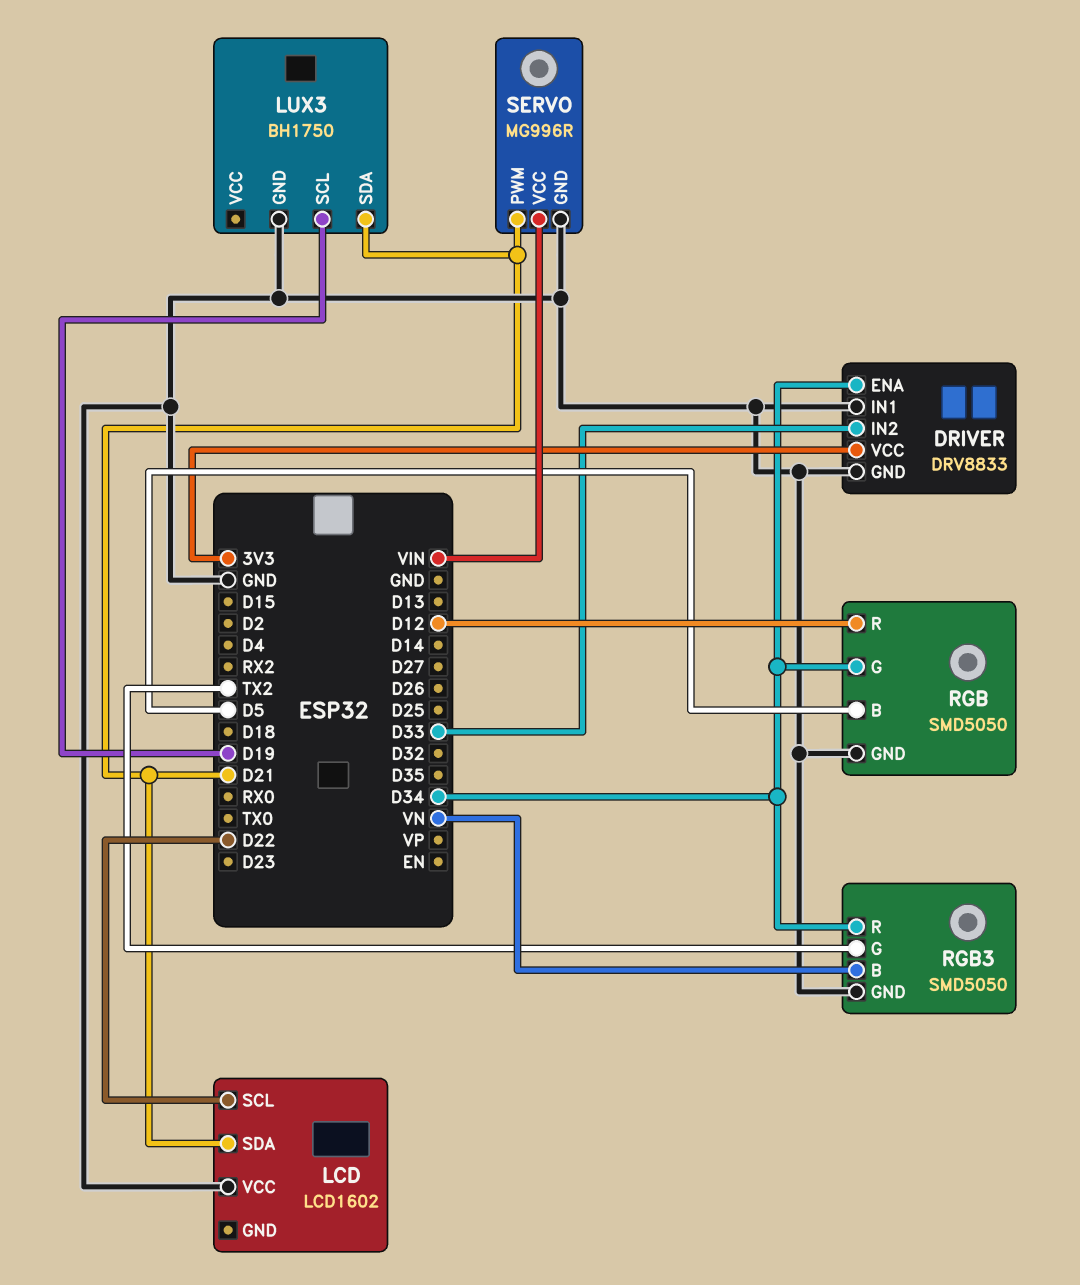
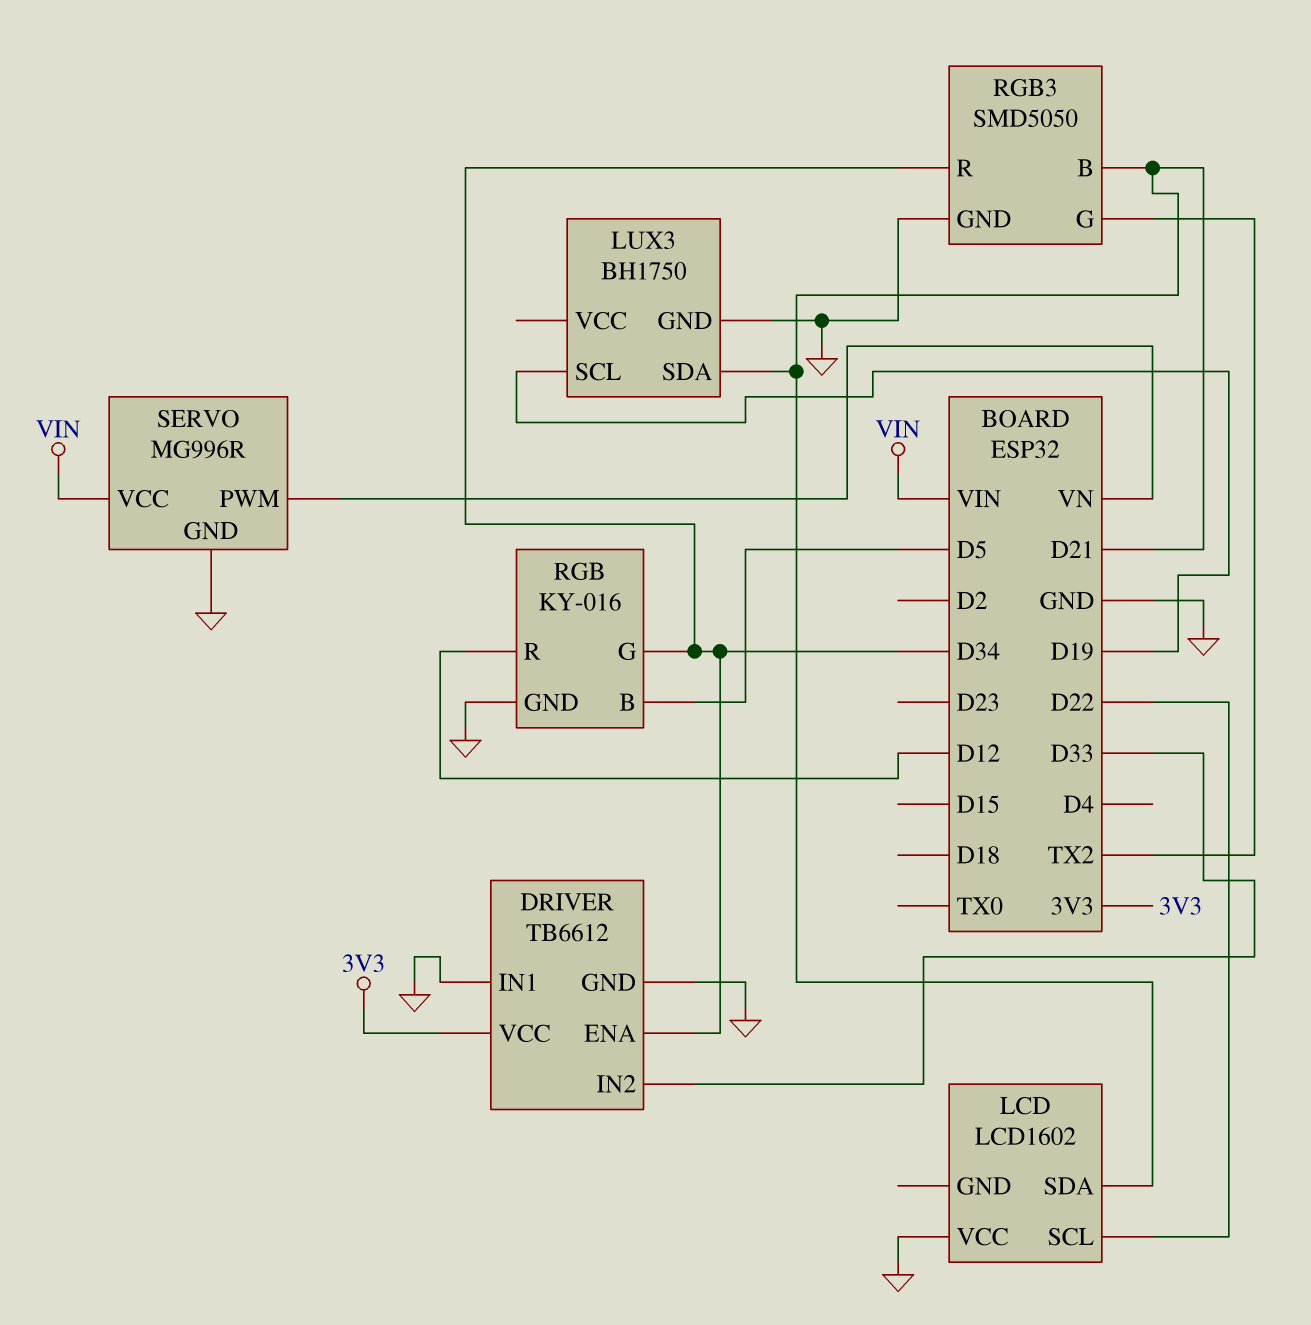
DRIVER: DRV8833 -> TB6612
RGB: SMD5050 -> KY-016
RGB3 pin B: VN -> D21
SERVO pin PWM: D21 -> VN

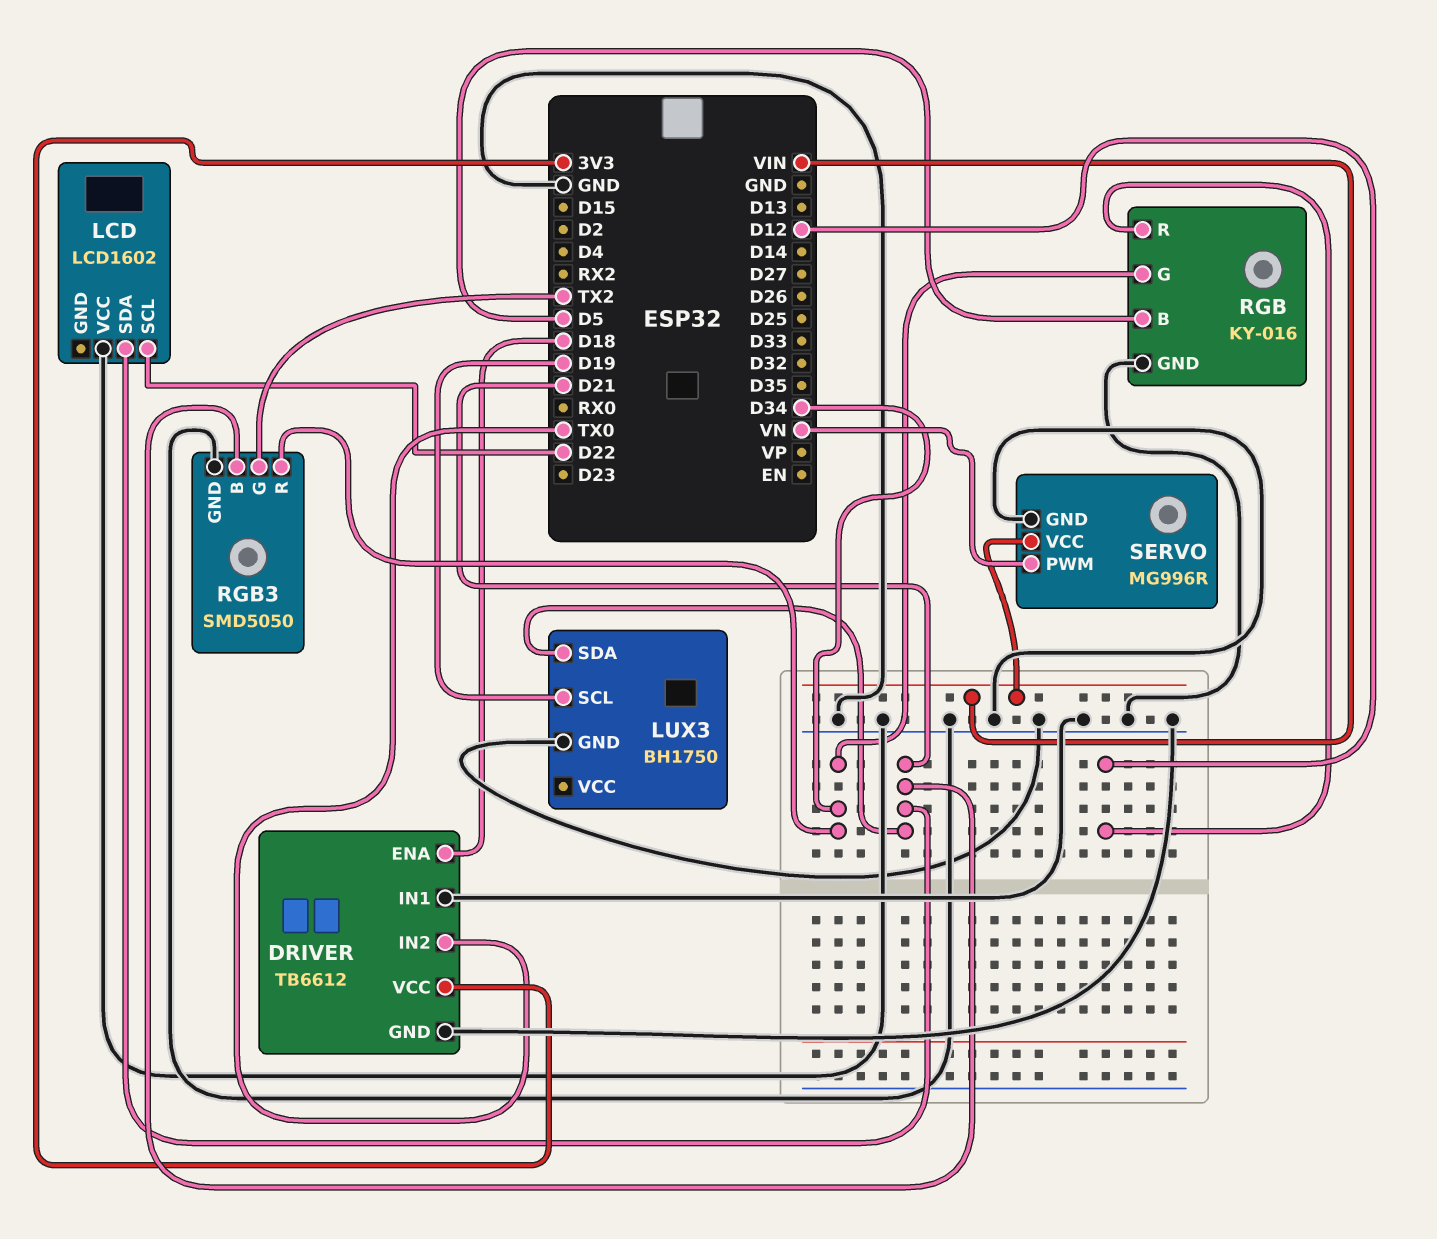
DRIVER pin ENA: D34 -> D18
DRIVER pin IN2: D33 -> TX0

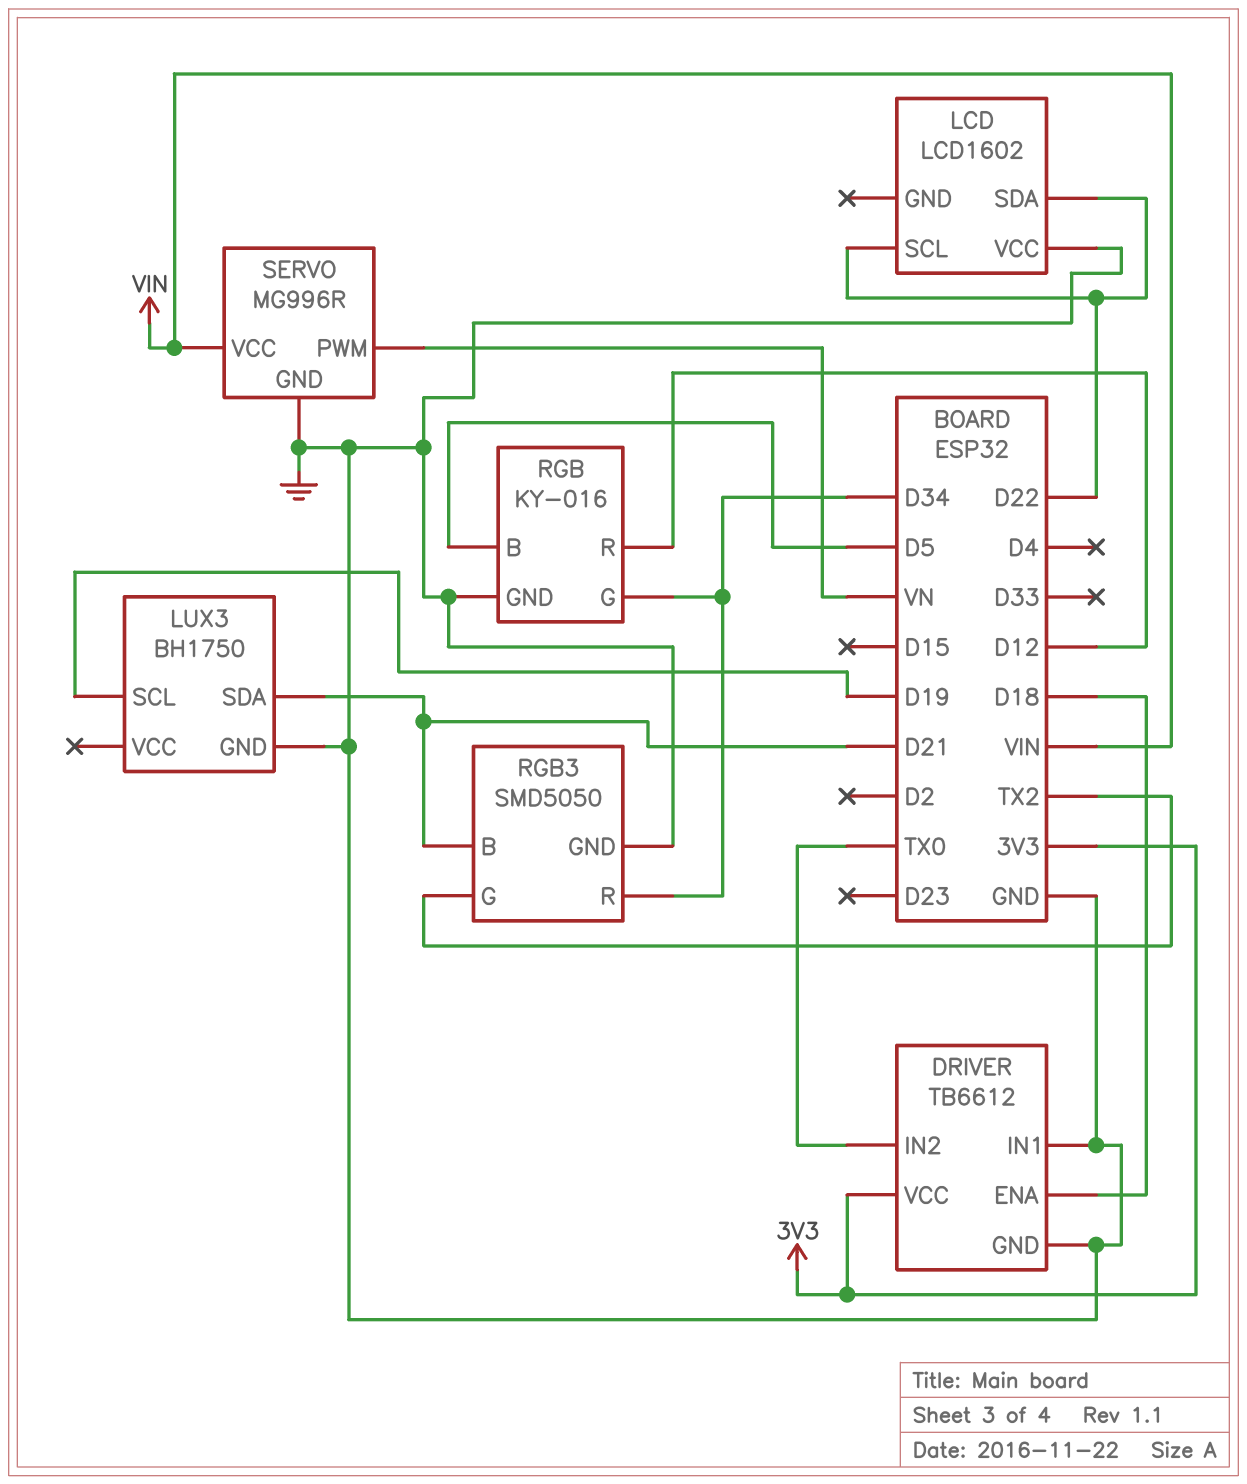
LCD pin SDA: D21 -> D22

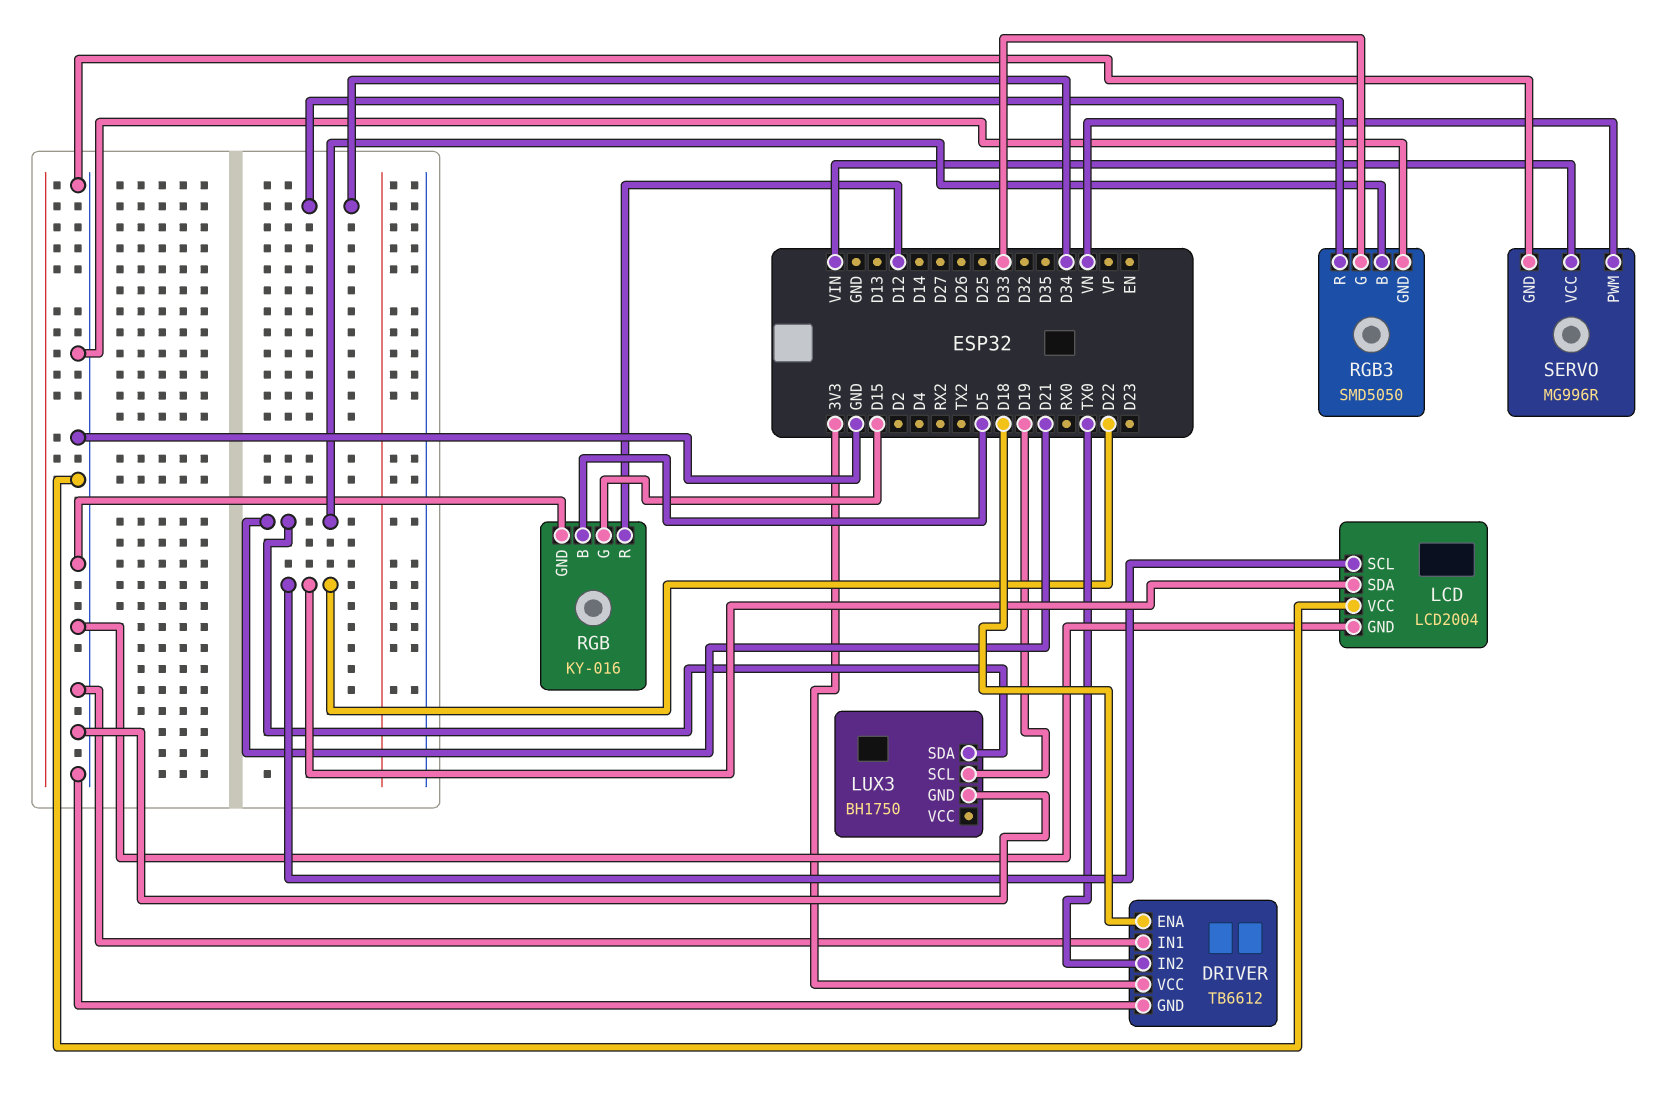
LCD: LCD1602 -> LCD2004
LCD pin GND: none -> GND
RGB pin G: D34 -> D15
RGB3 pin G: TX2 -> D33

